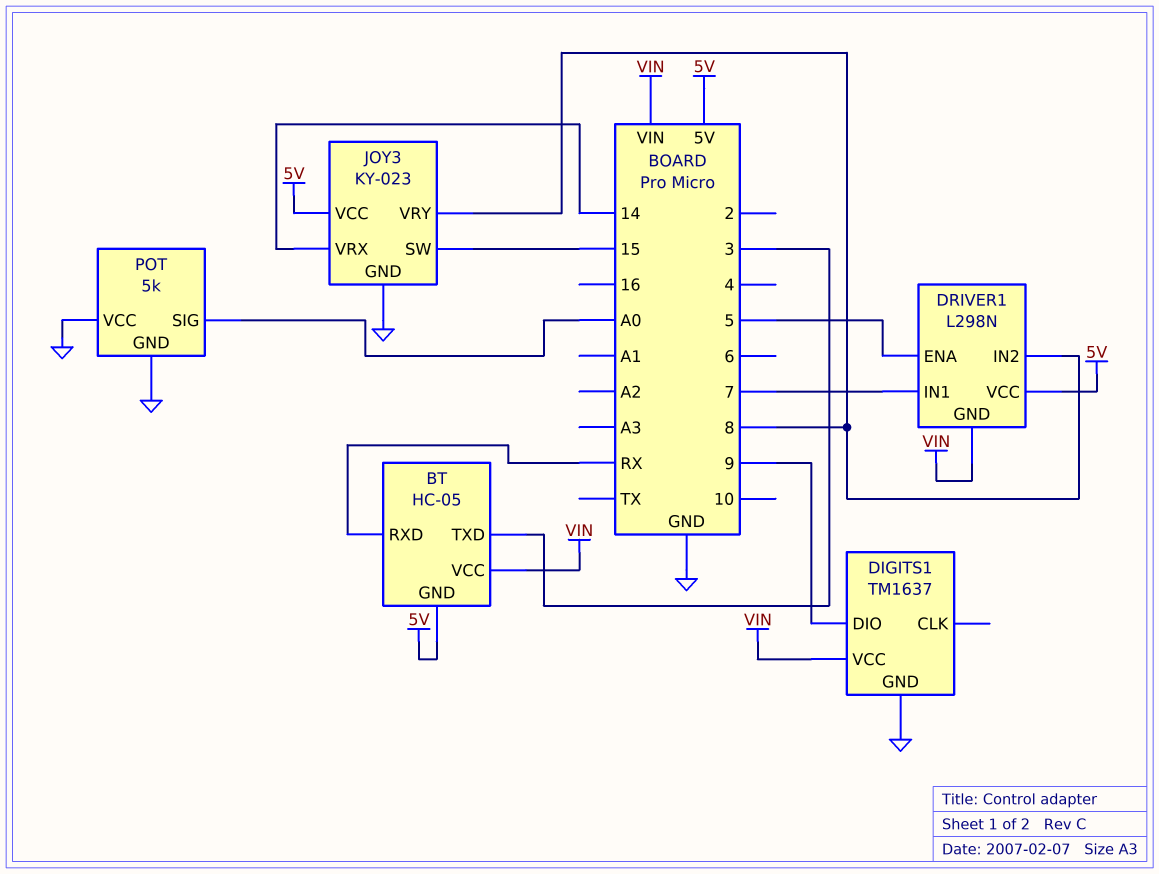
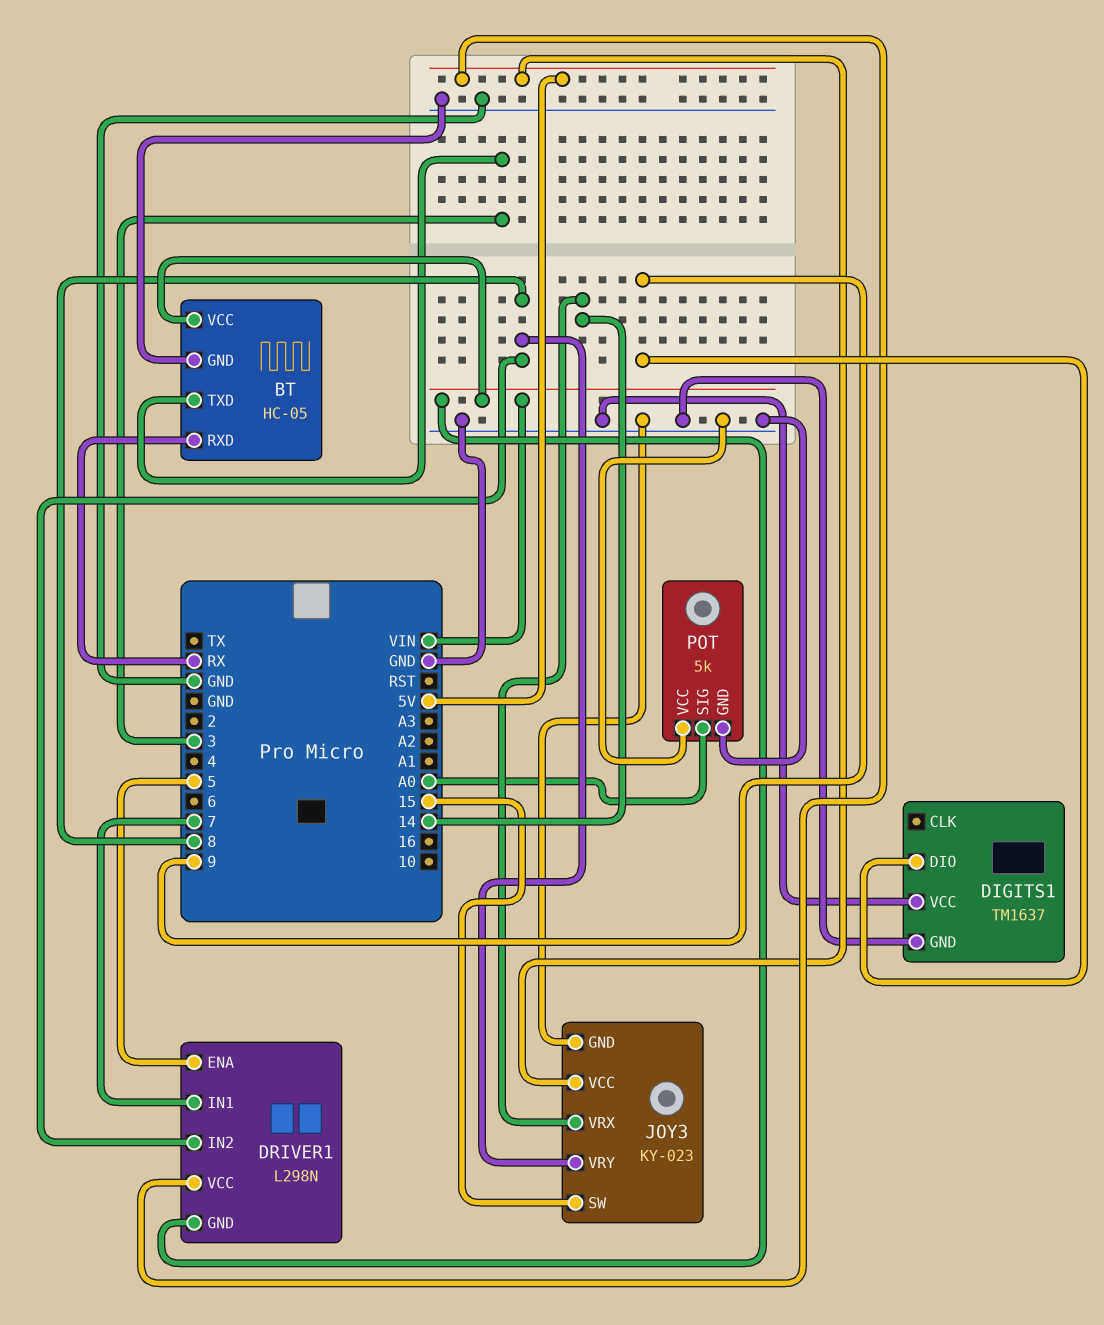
BT pin GND: 5V -> GND
DIGITS1 pin VCC: VIN -> GND

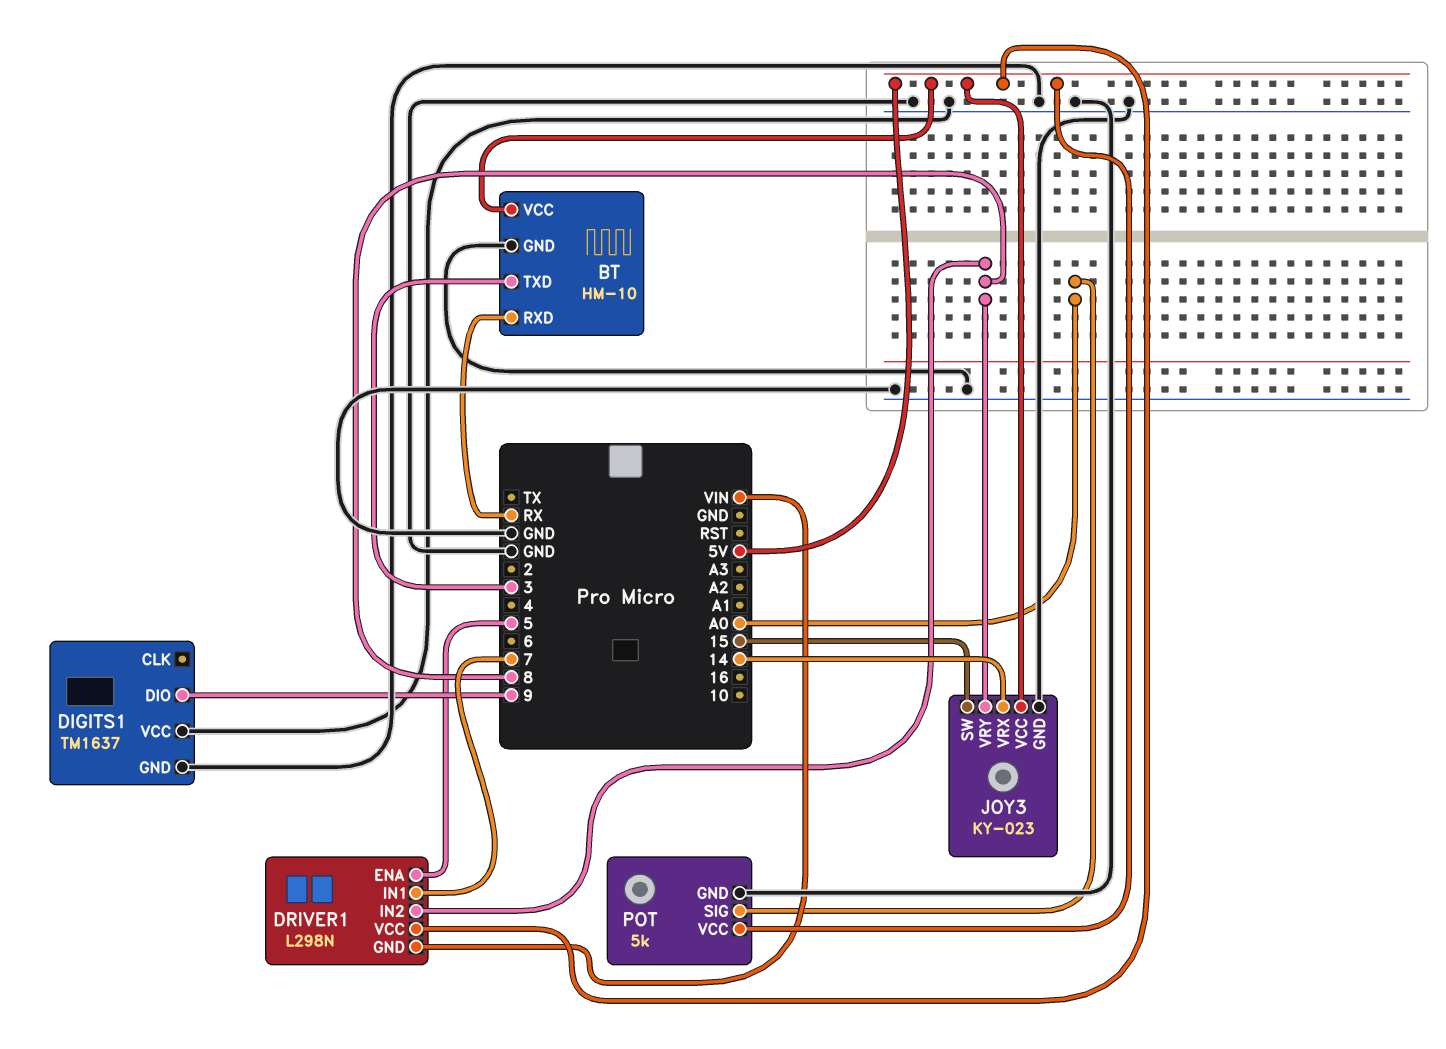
BT: HC-05 -> HM-10
BT pin VCC: VIN -> 5V
POT pin VCC: GND -> 5V

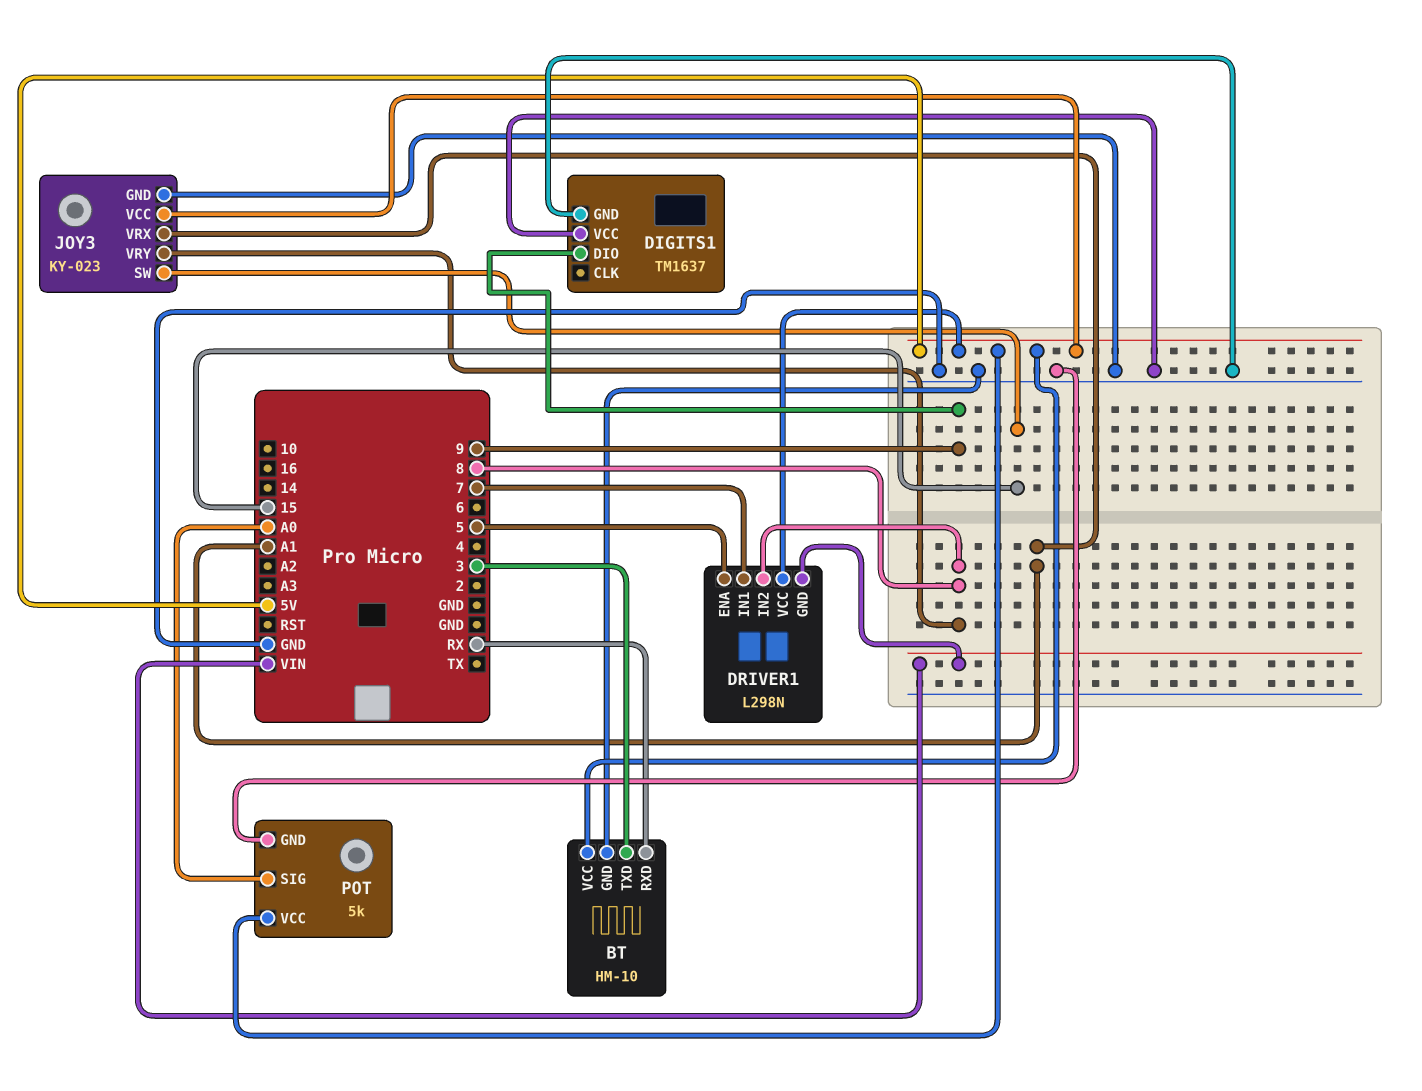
JOY3 pin VRX: 14 -> A1

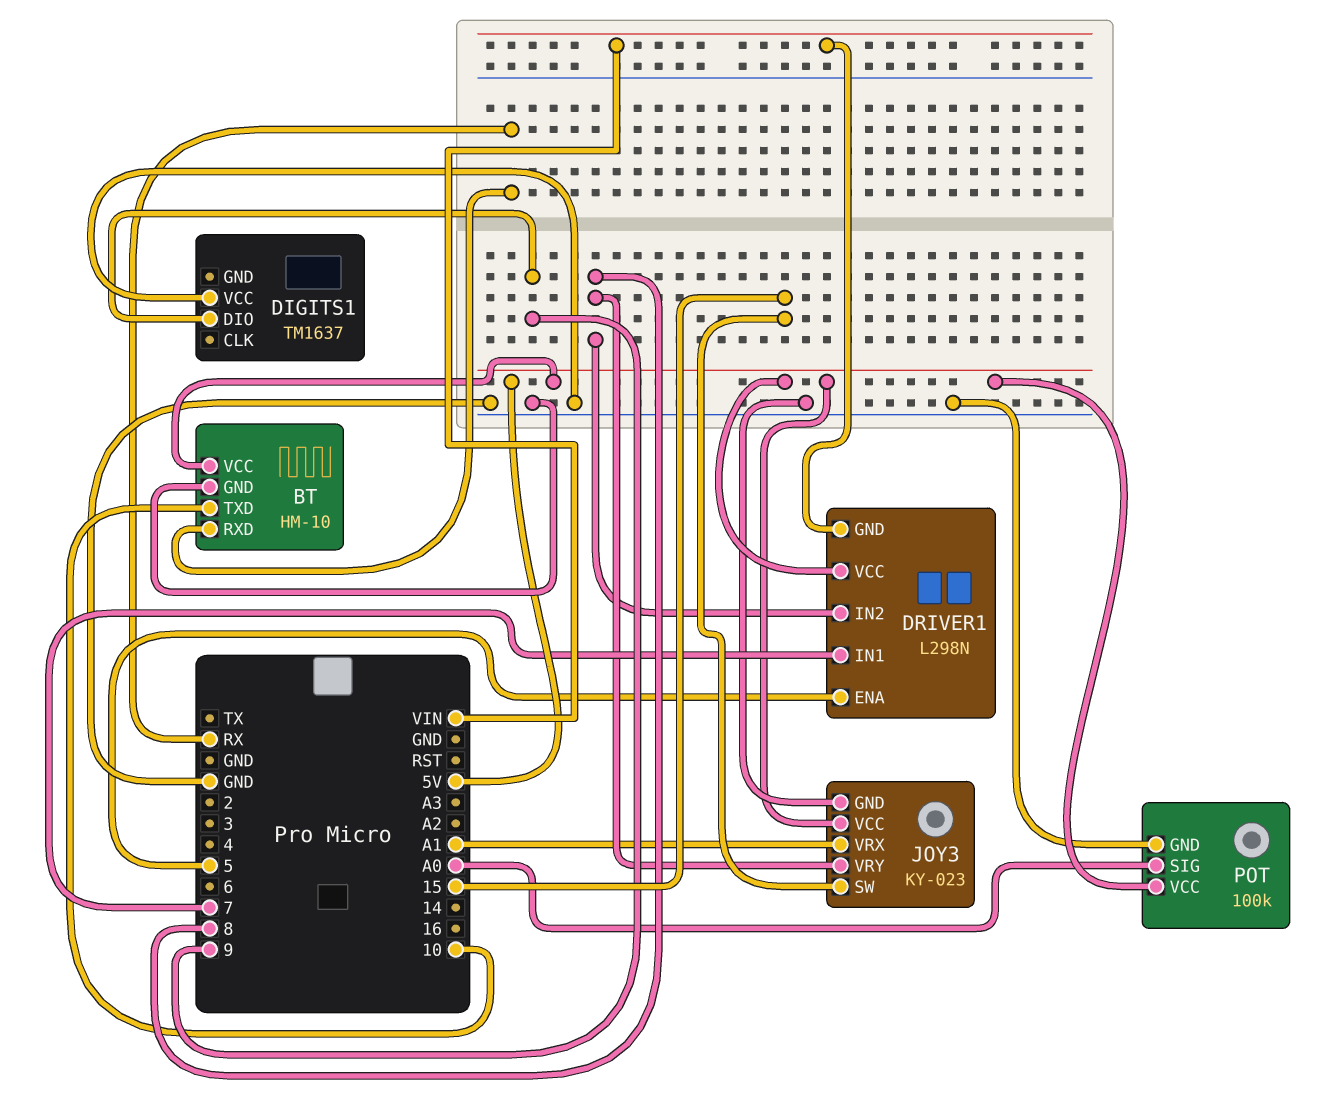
BT pin TXD: 3 -> 10
DIGITS1 pin GND: GND -> none
POT: 5k -> 100k

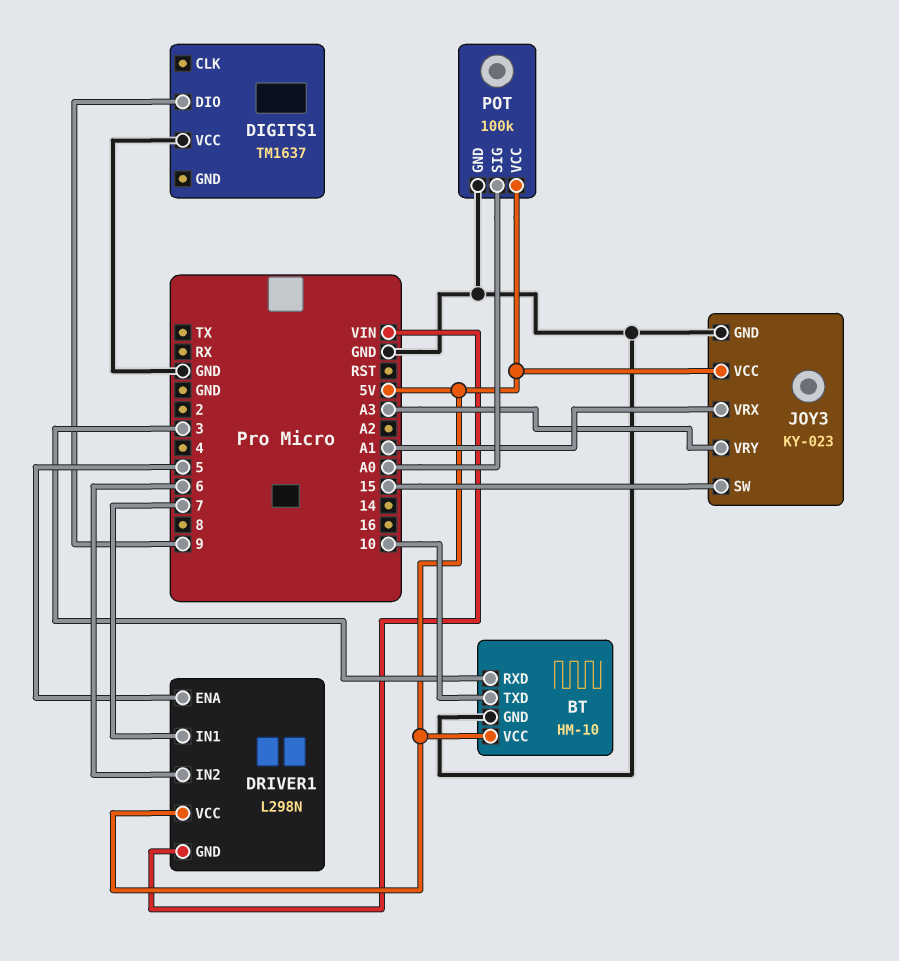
BT pin RXD: RX -> 3
DRIVER1 pin IN2: 8 -> 6
JOY3 pin VRY: 8 -> A3

